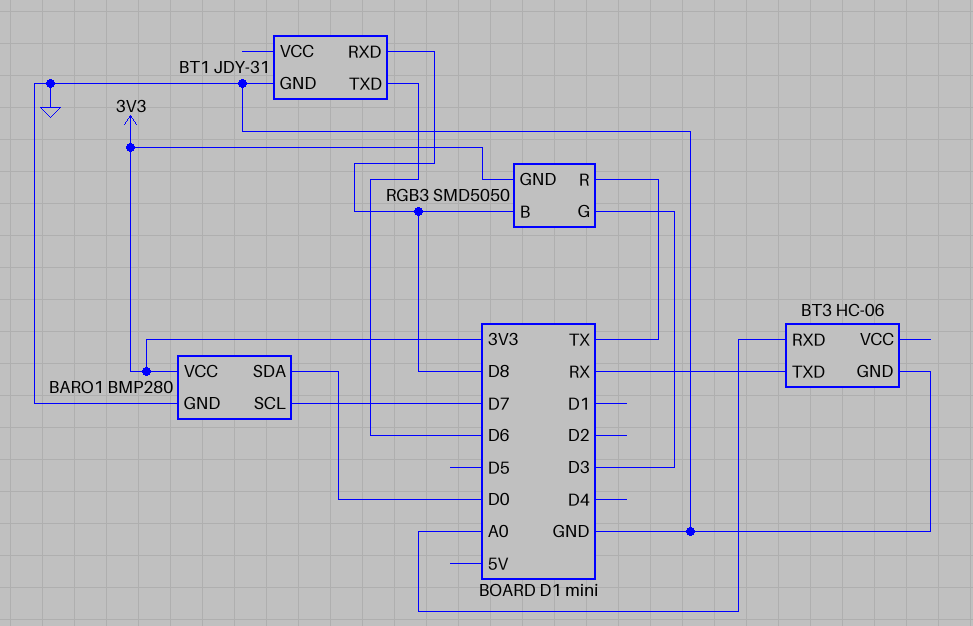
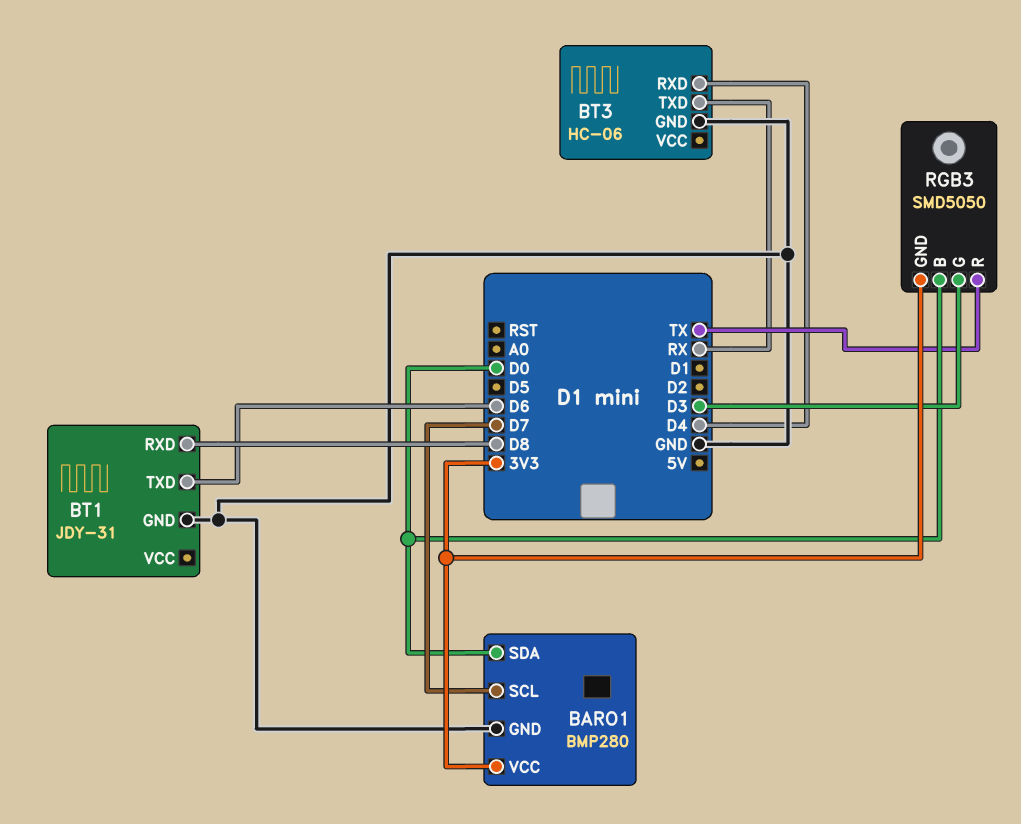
BT3 pin RXD: A0 -> D4
RGB3 pin B: D8 -> D0

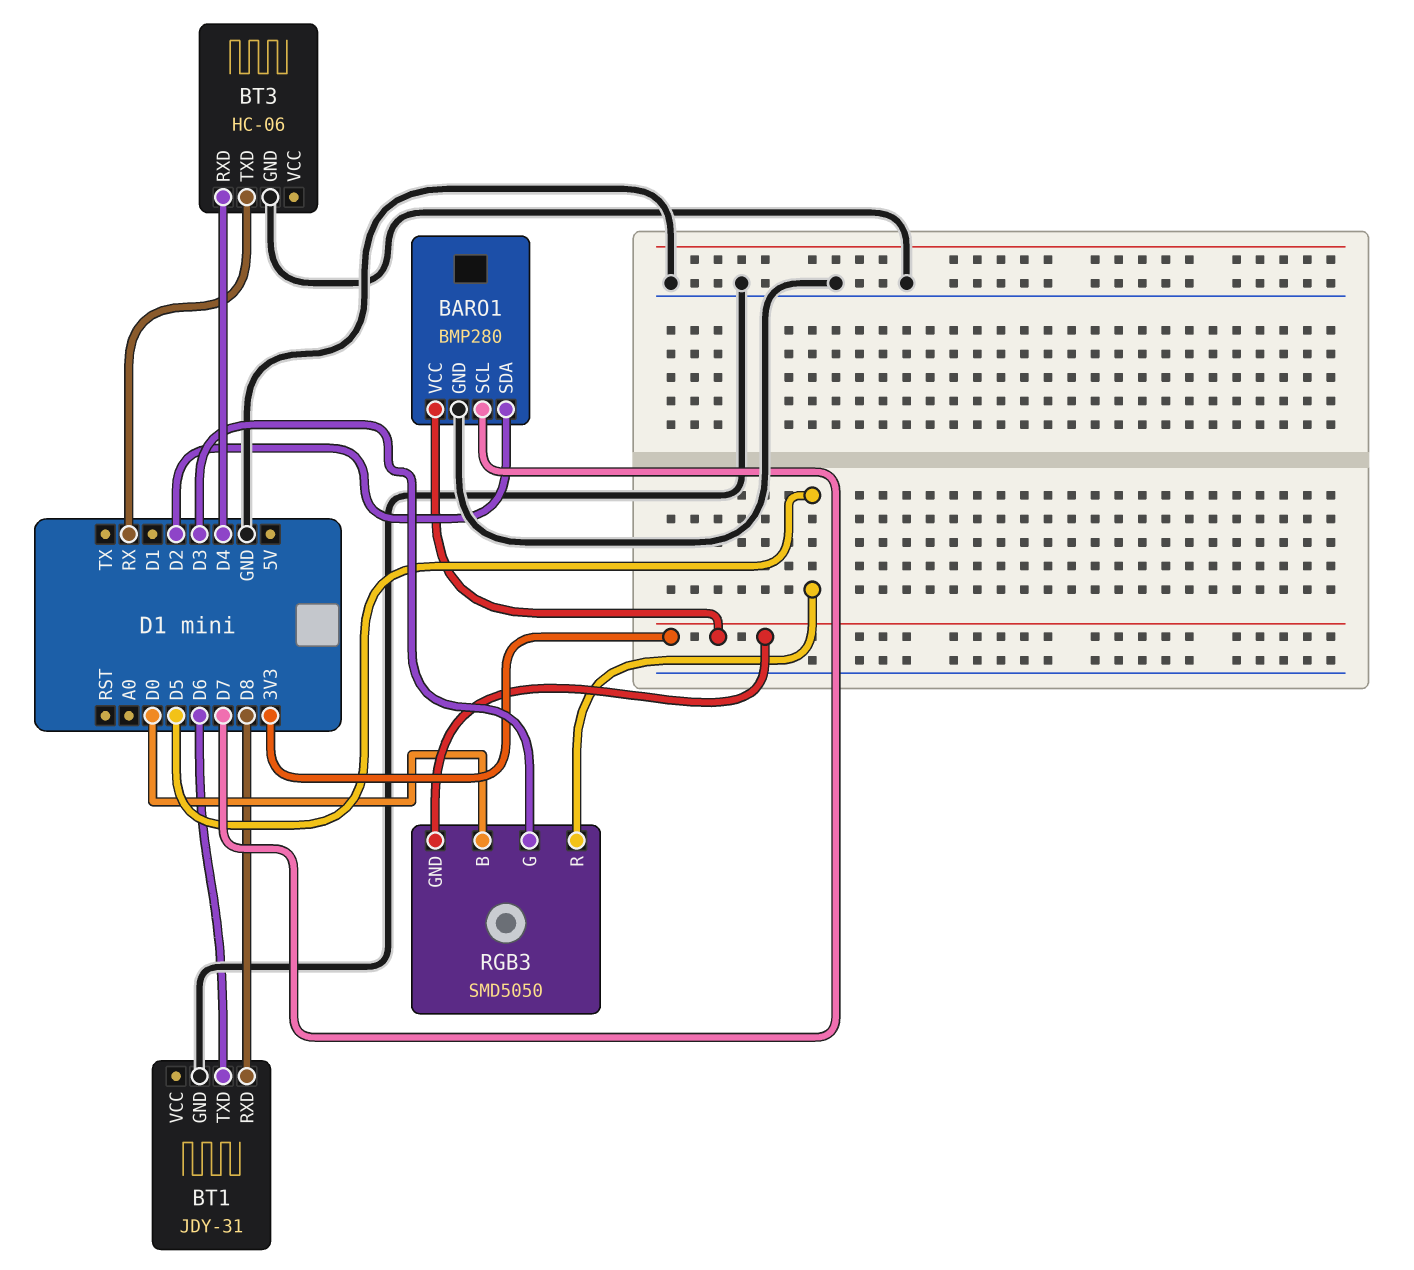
BARO1 pin SDA: D0 -> D2
RGB3 pin R: TX -> D5

